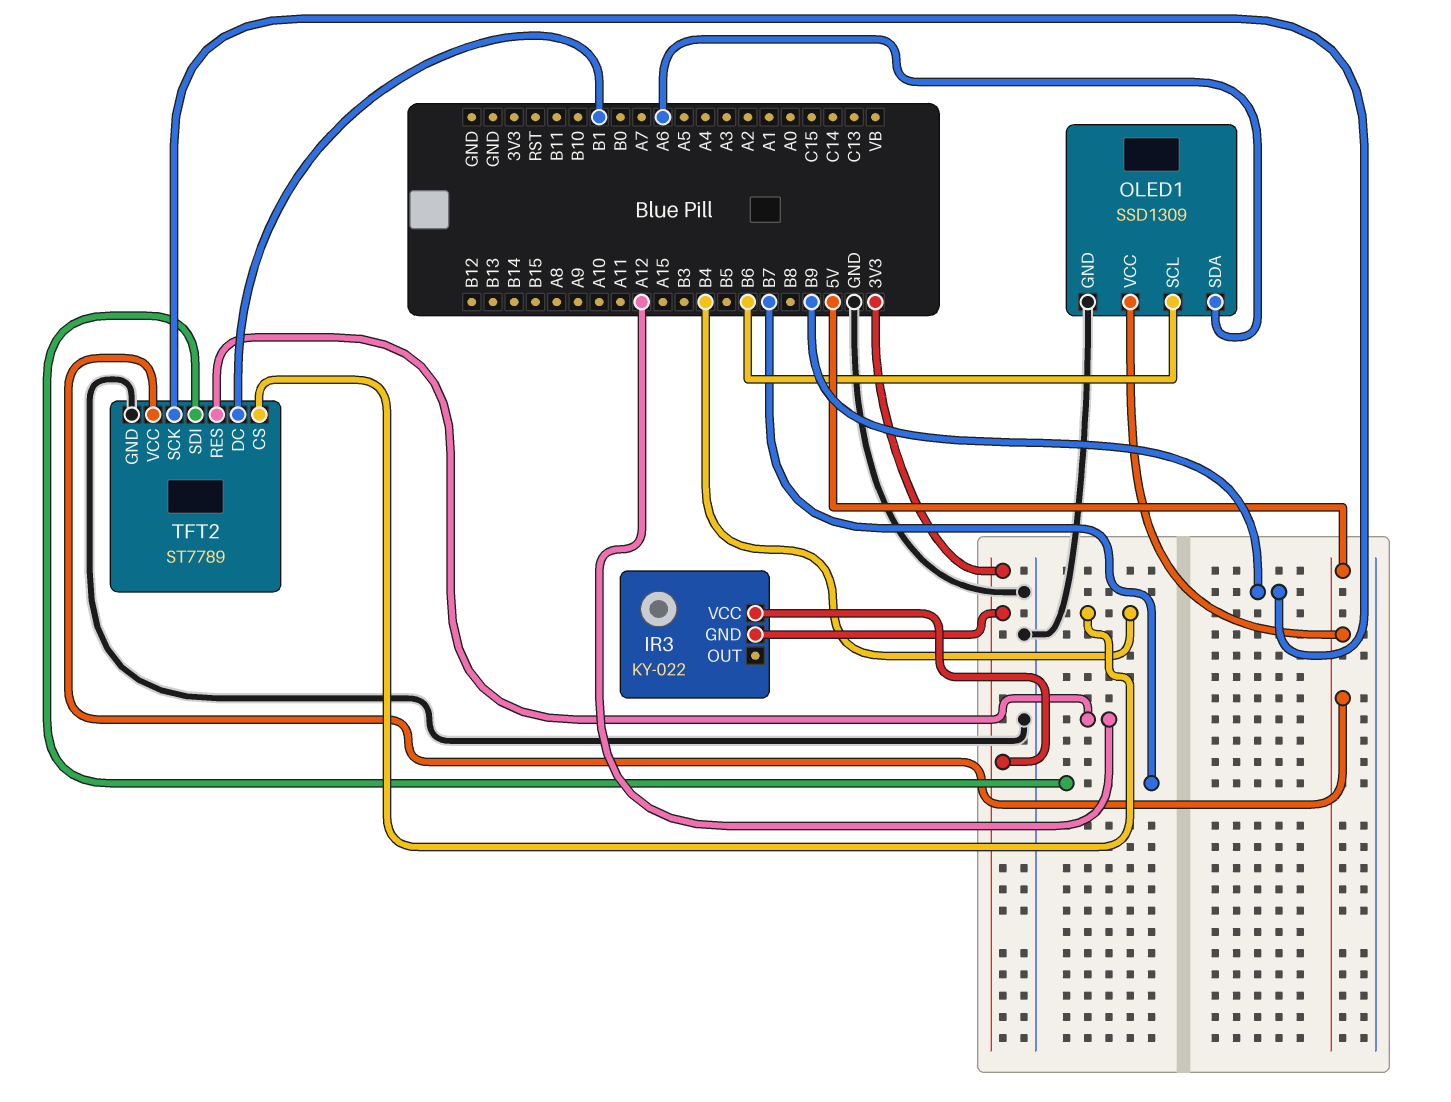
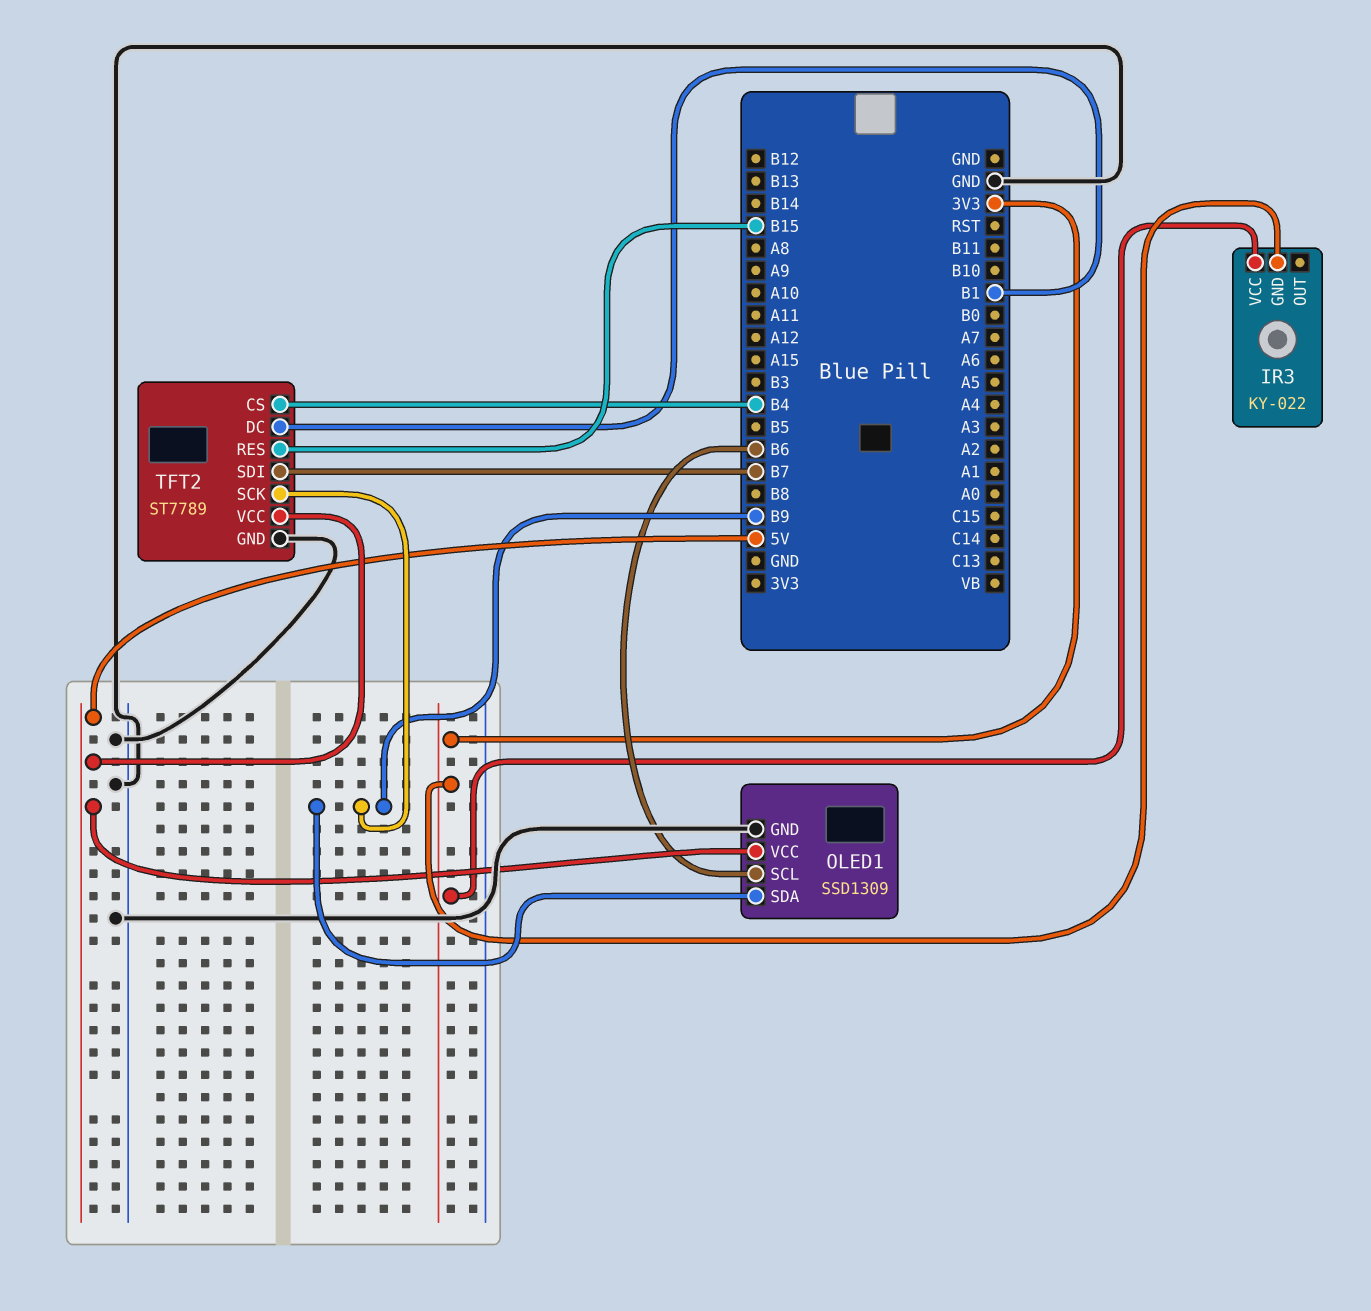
OLED1 pin SDA: A6 -> B9
TFT2 pin RES: A12 -> B15

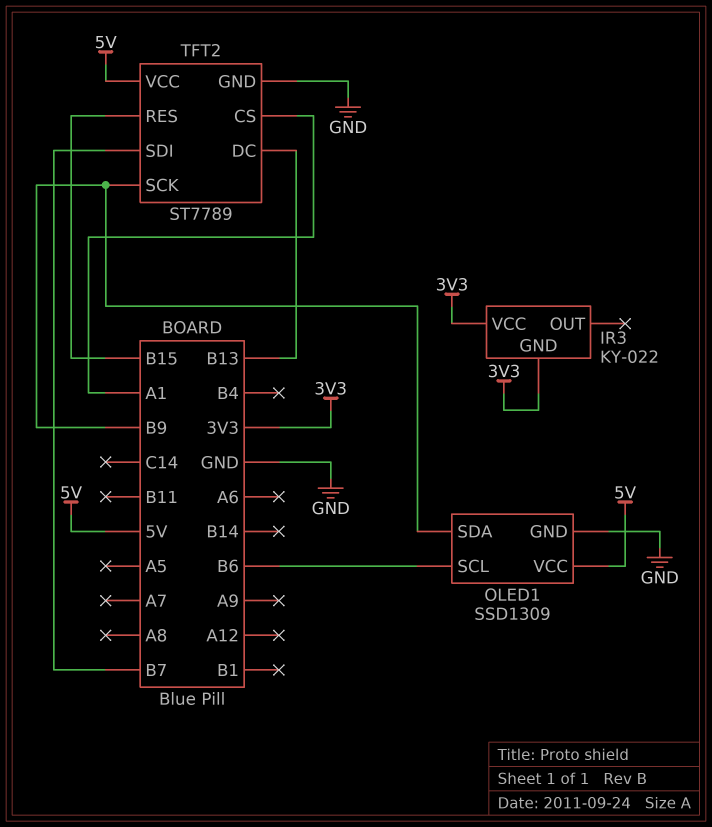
TFT2 pin CS: B4 -> A1
TFT2 pin DC: B1 -> B13

